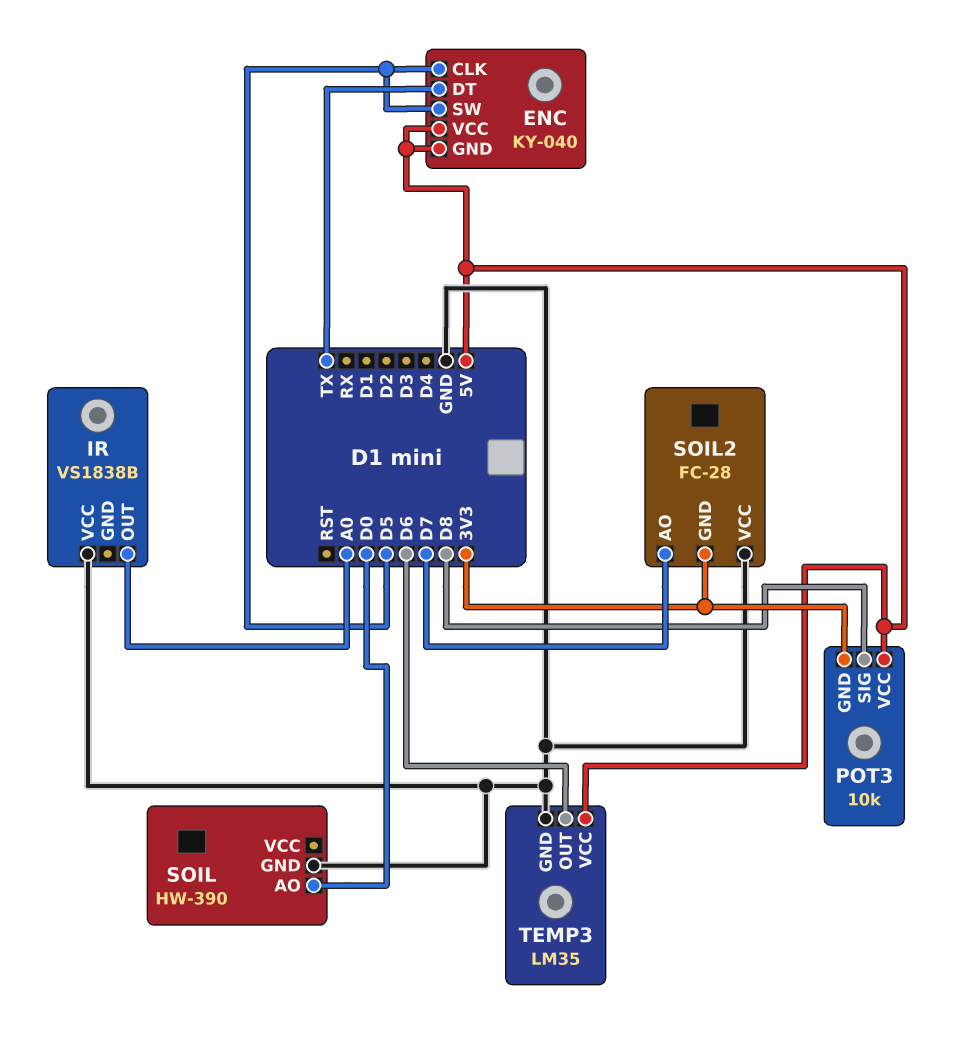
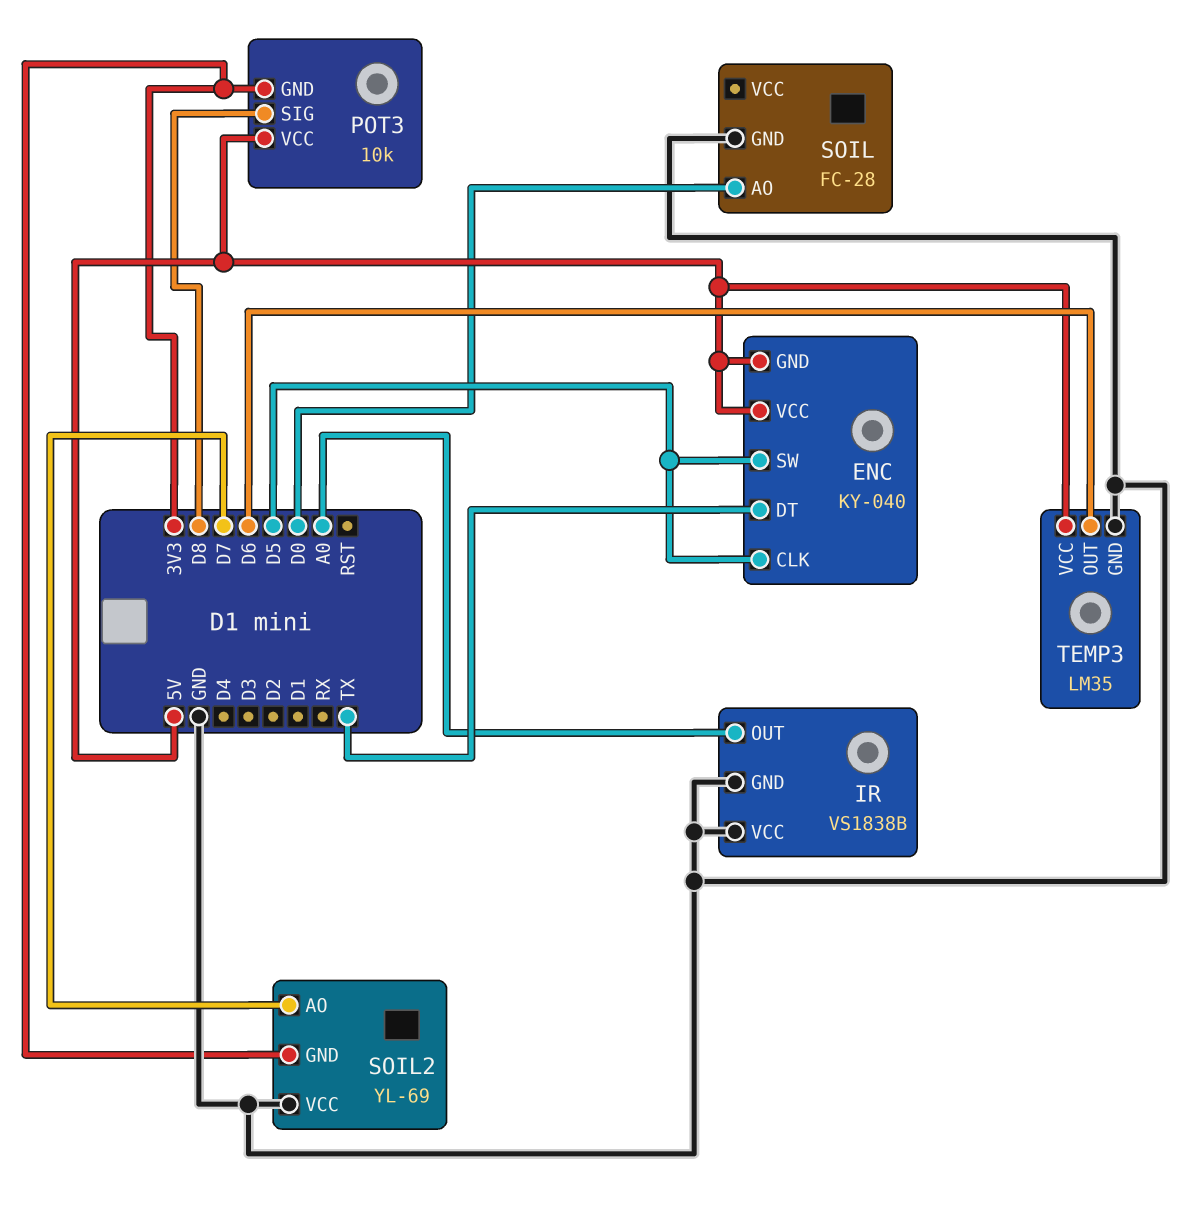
IR pin GND: none -> GND
SOIL: HW-390 -> FC-28
SOIL2: FC-28 -> YL-69

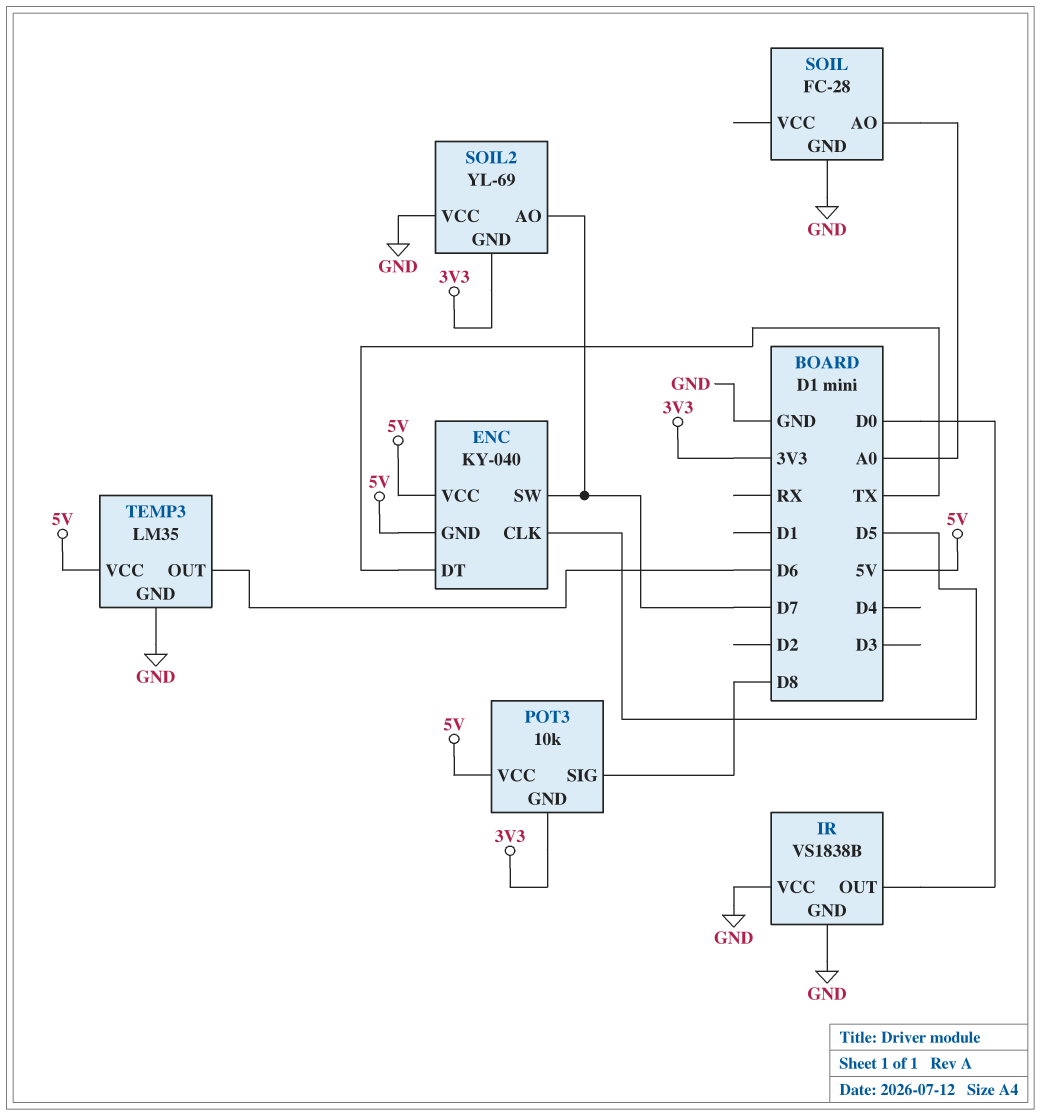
ENC pin SW: D5 -> D7
IR pin OUT: A0 -> D0
SOIL pin AO: D0 -> A0

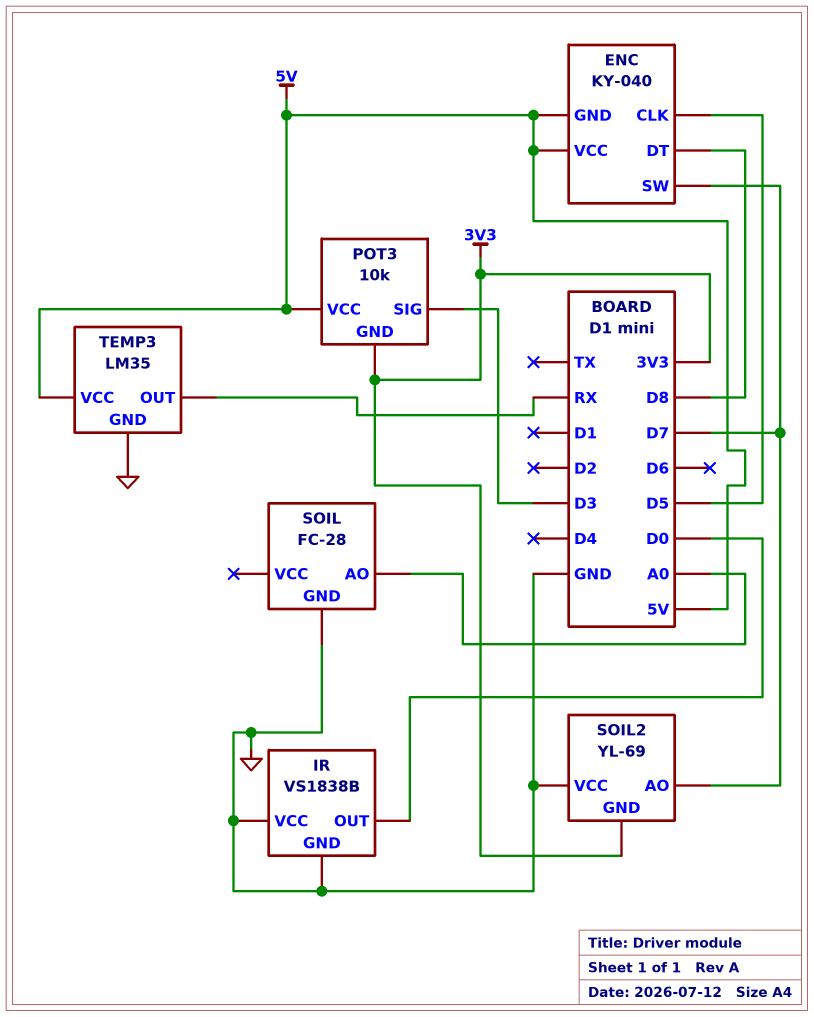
ENC pin DT: TX -> D8
POT3 pin SIG: D8 -> D3
TEMP3 pin OUT: D6 -> RX

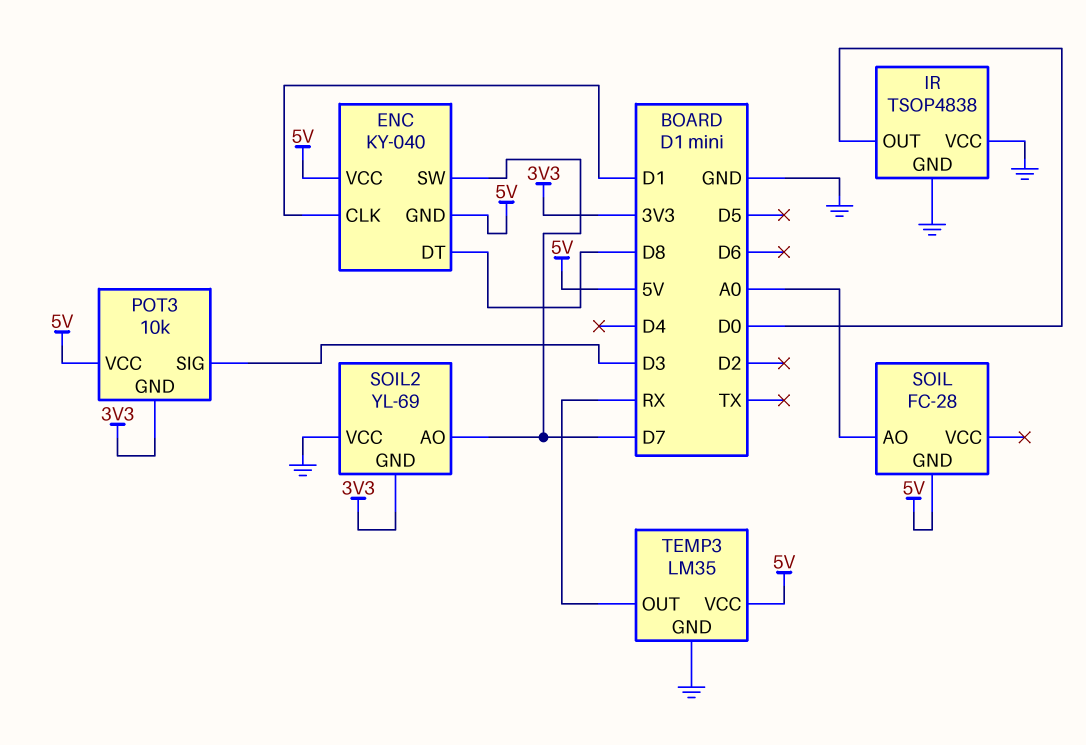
ENC pin CLK: D5 -> D1
IR: VS1838B -> TSOP4838
SOIL pin GND: GND -> 5V

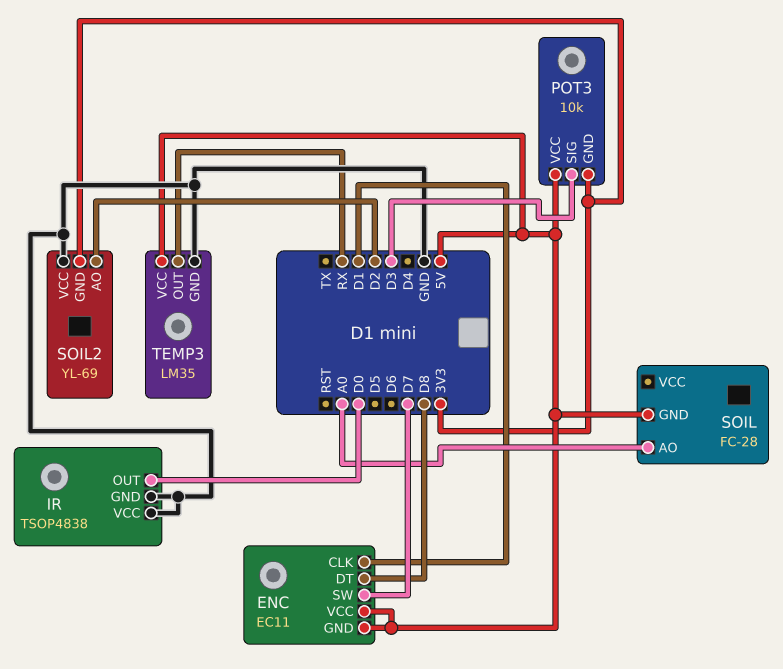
ENC: KY-040 -> EC11
SOIL2 pin AO: D7 -> D2

